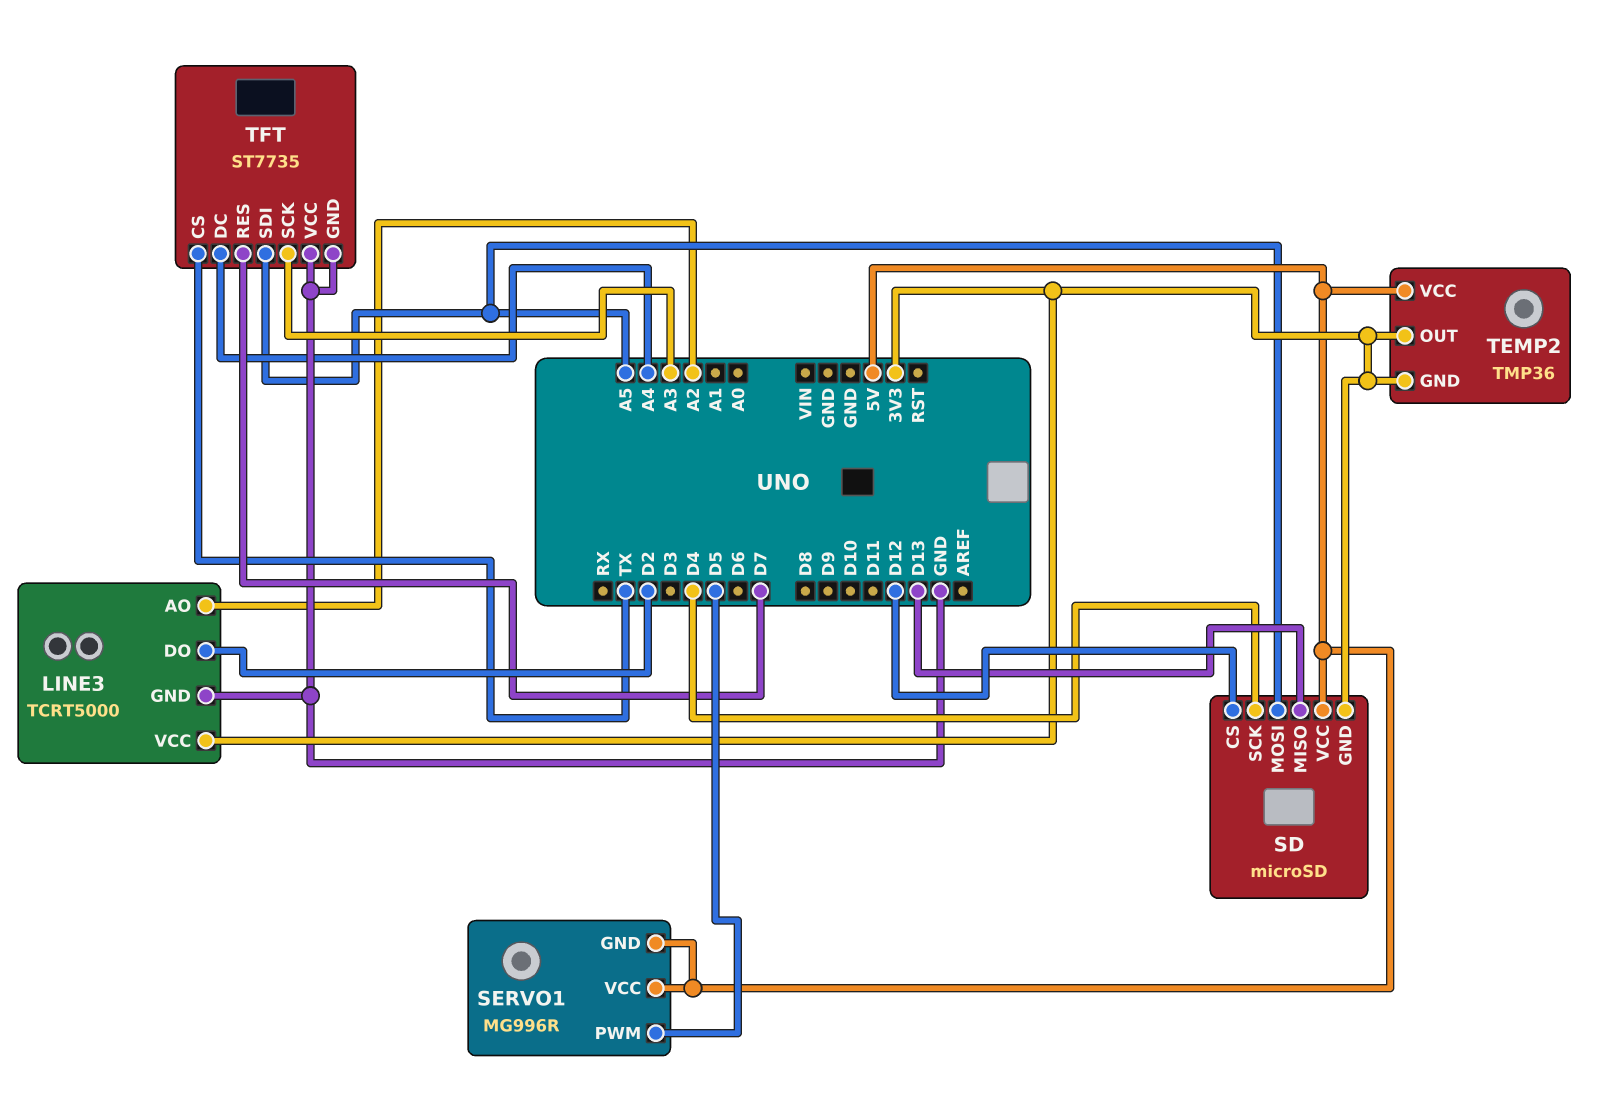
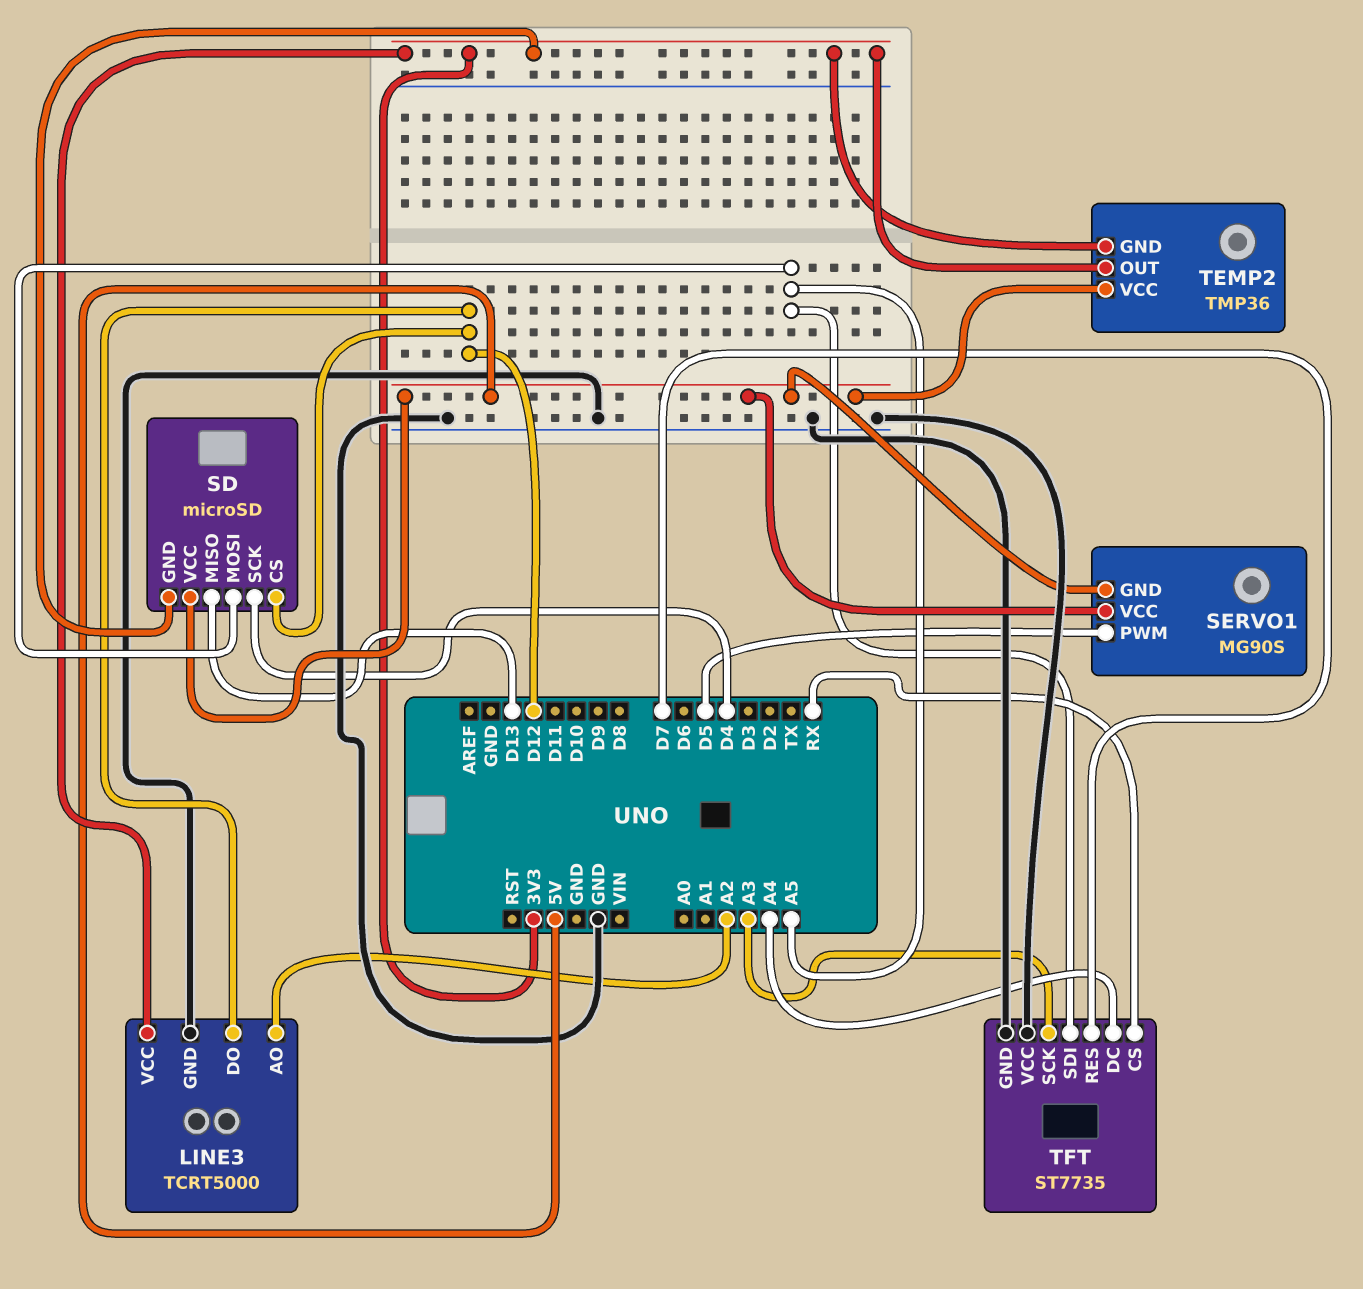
LINE3 pin DO: D2 -> D12
SERVO1: MG996R -> MG90S
TFT pin CS: TX -> RX

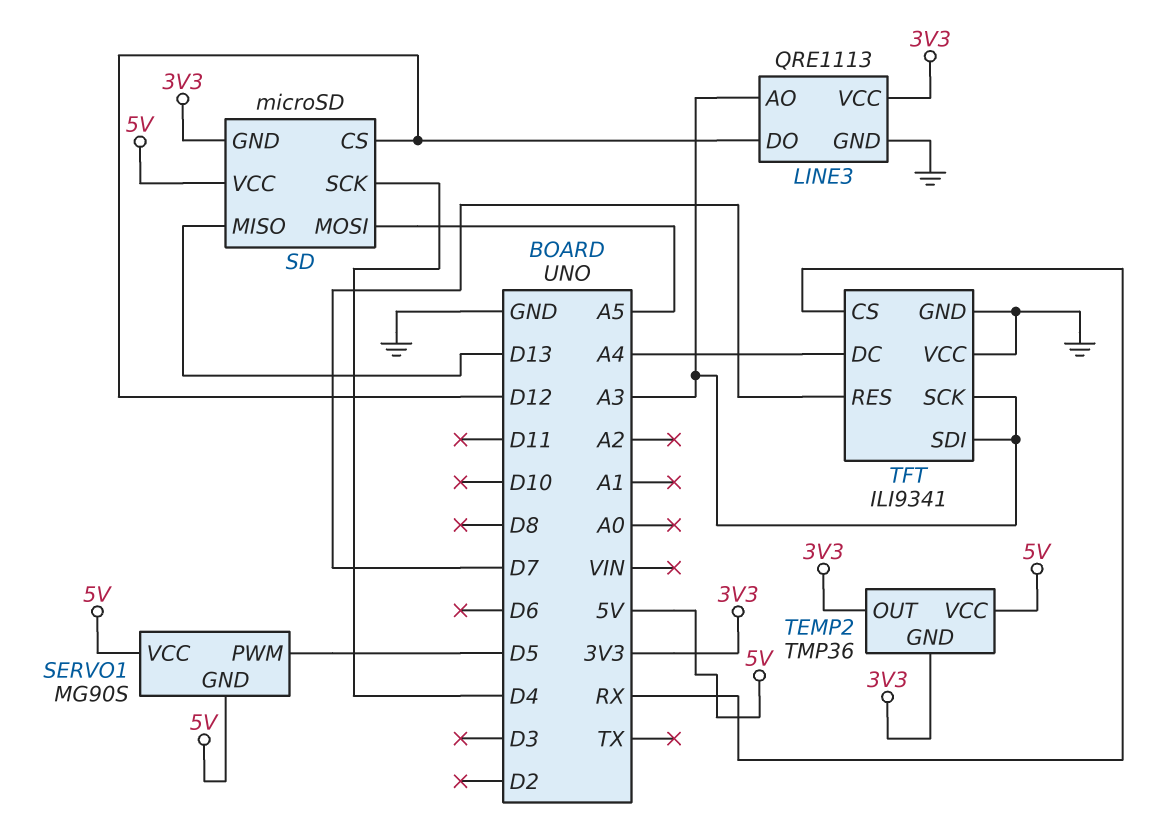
LINE3: TCRT5000 -> QRE1113
LINE3 pin AO: A2 -> A3
TFT: ST7735 -> ILI9341
TFT pin SDI: A5 -> A3

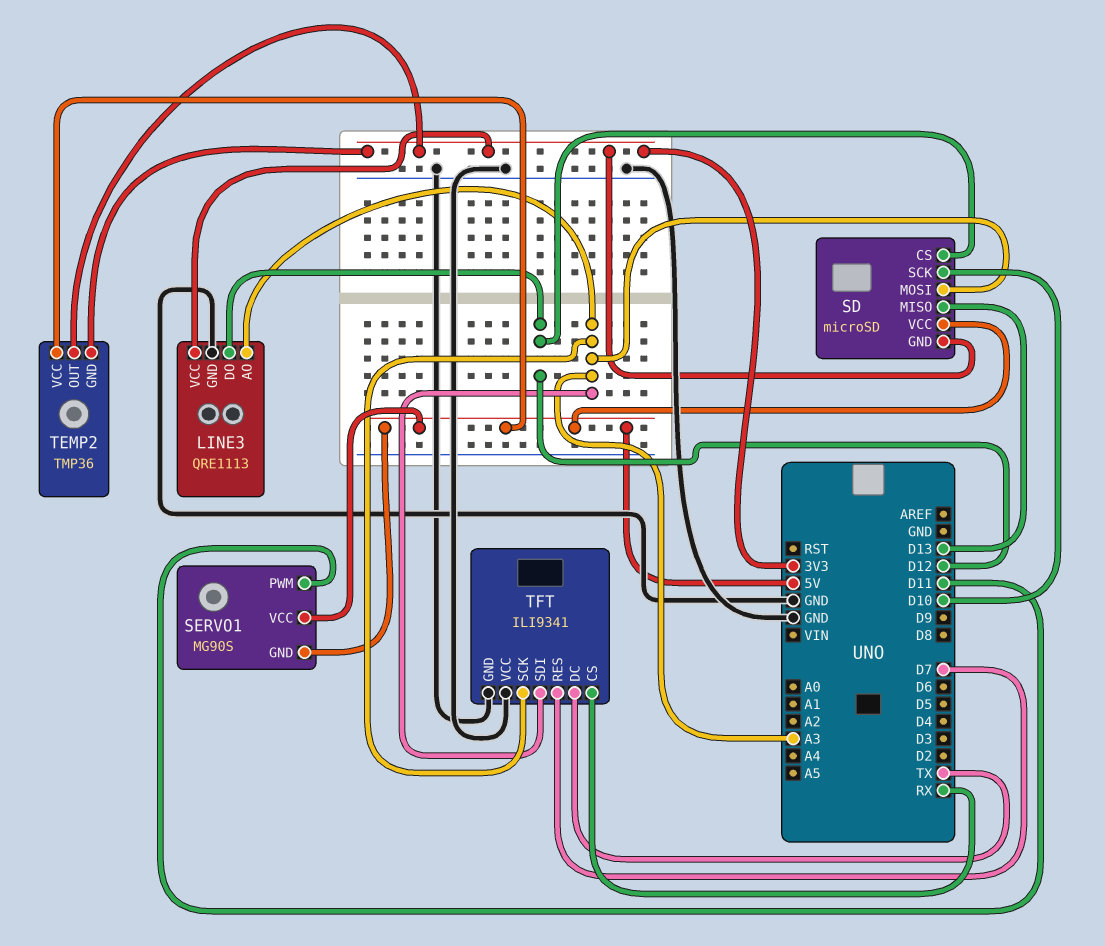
SD pin MOSI: A5 -> A3
SD pin SCK: D4 -> D10
SERVO1 pin PWM: D5 -> D11
TFT pin DC: A4 -> TX

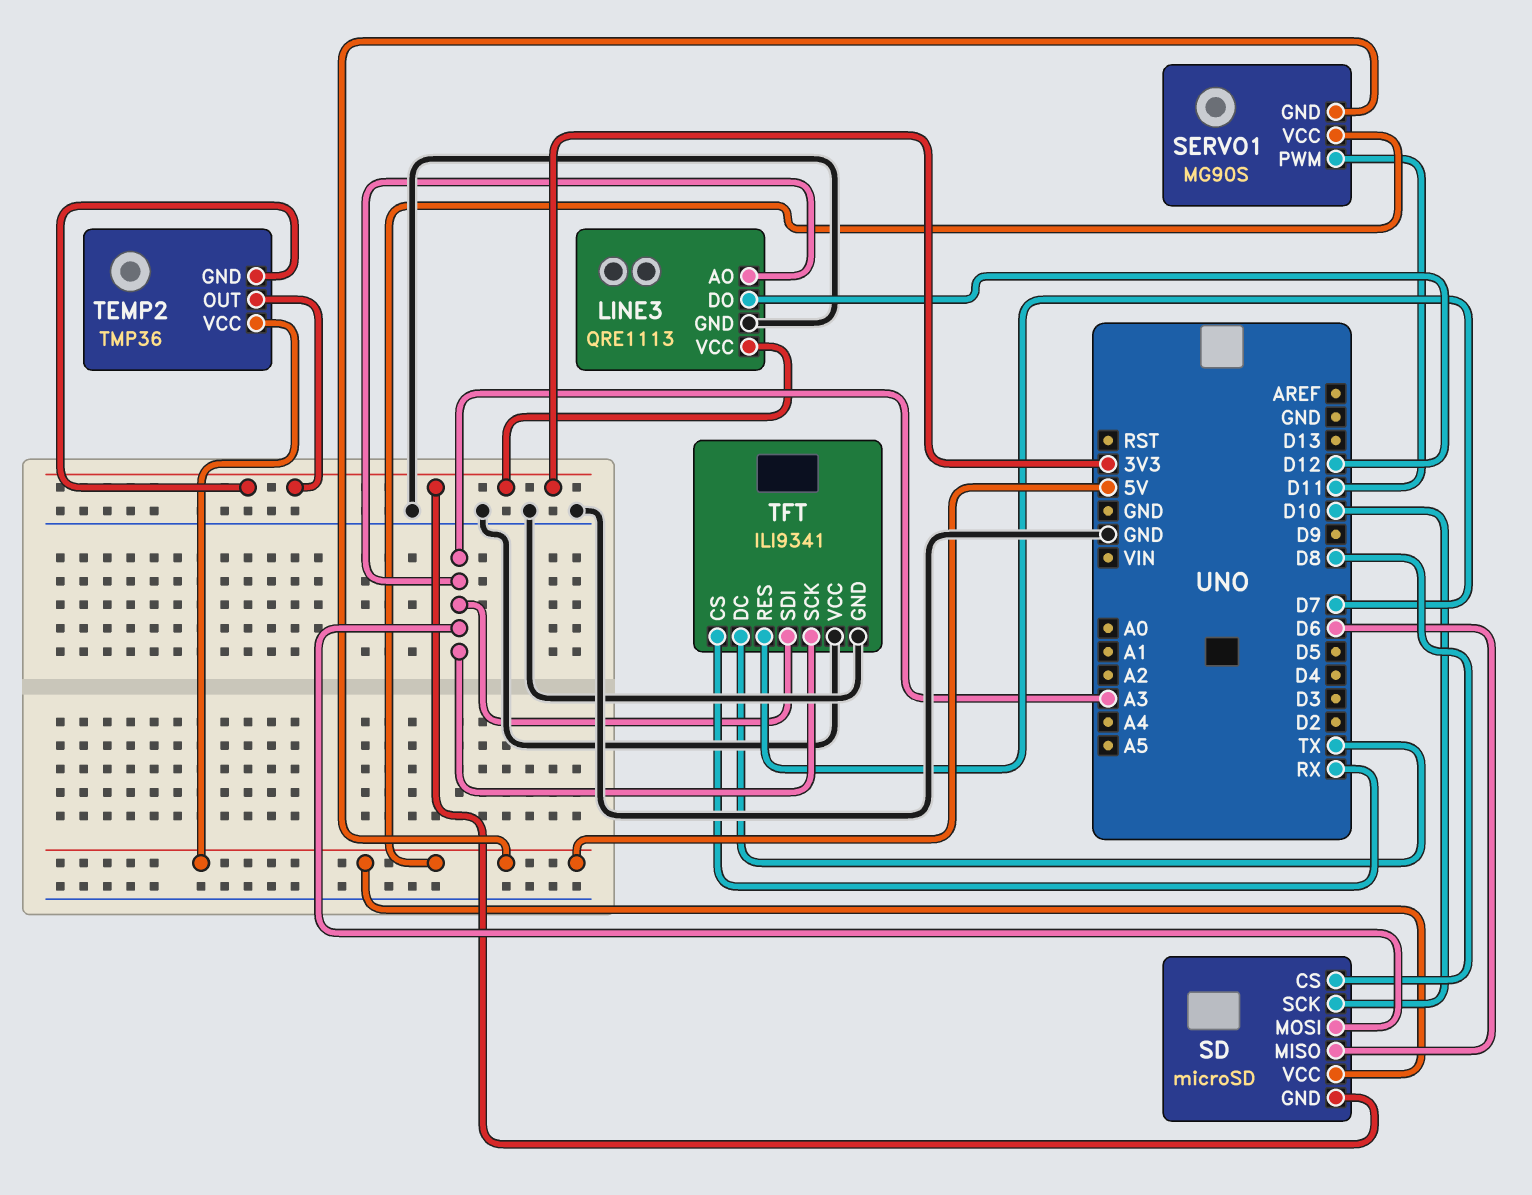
SD pin CS: D12 -> D8
SD pin MISO: D13 -> D6

